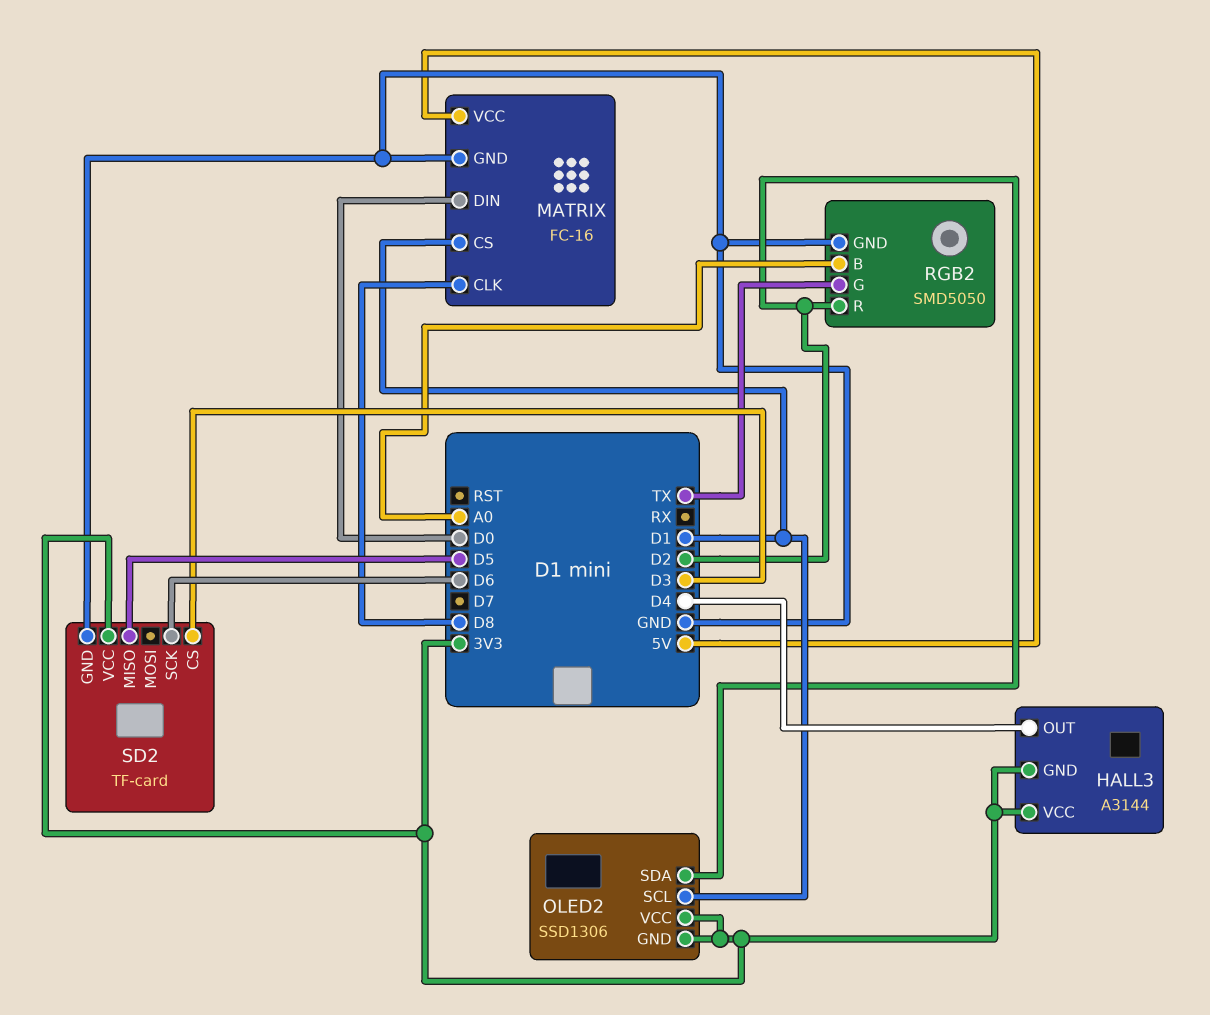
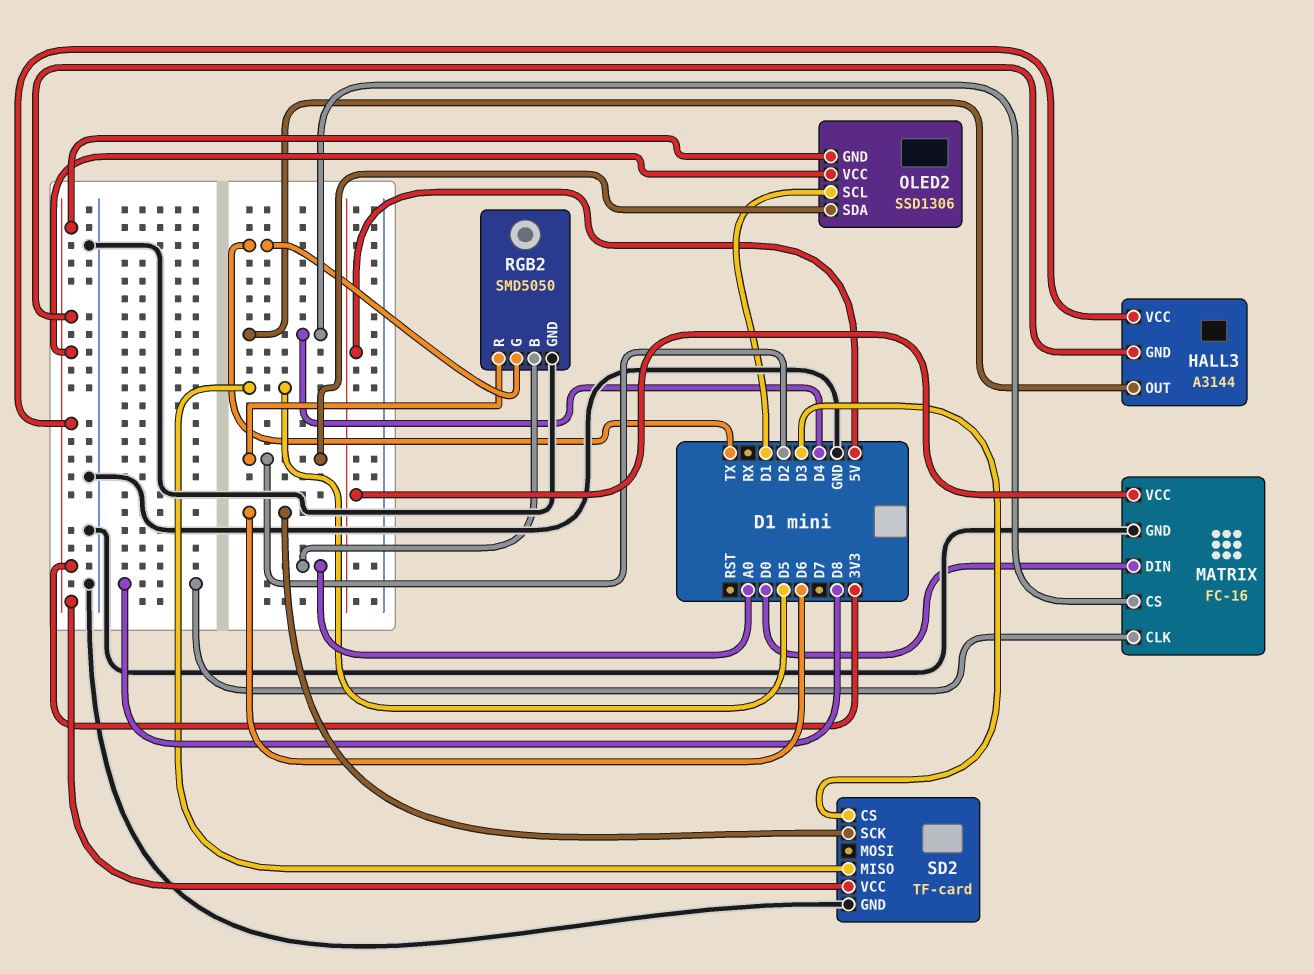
MATRIX pin CS: D1 -> D4

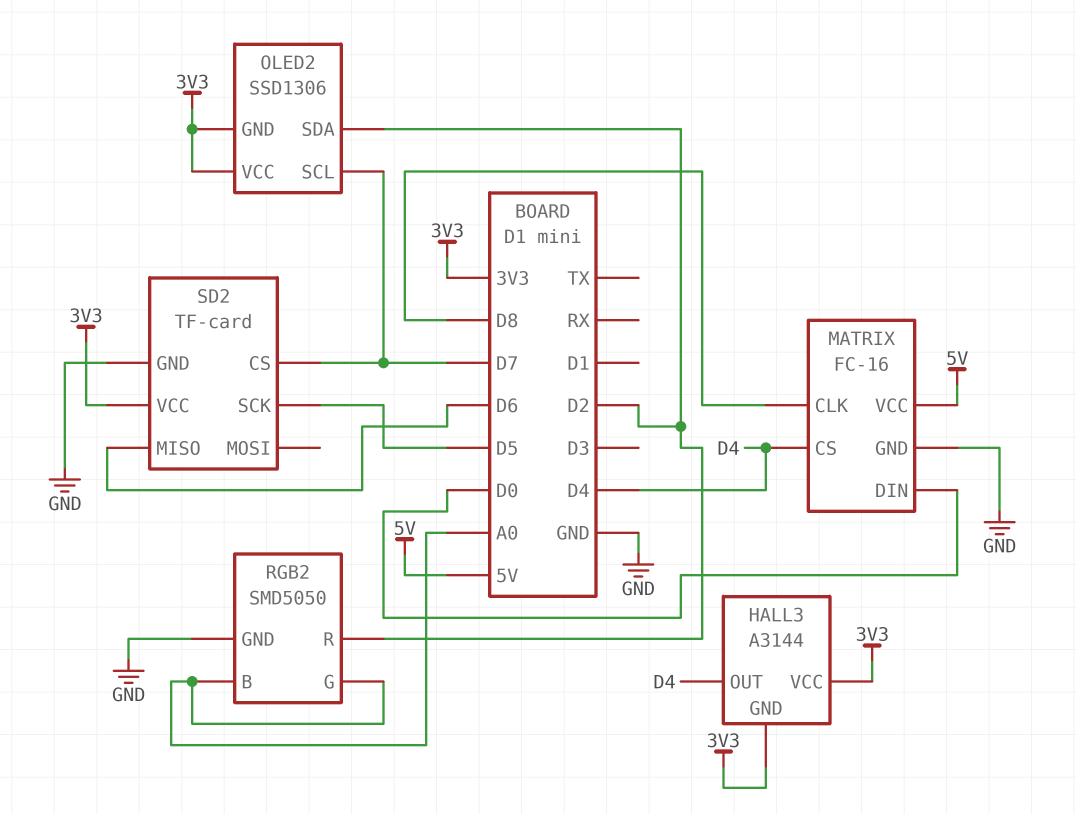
OLED2 pin SCL: D1 -> D7
RGB2 pin G: TX -> A0
SD2 pin CS: D3 -> D7
SD2 pin MISO: D5 -> D6
SD2 pin SCK: D6 -> D5

